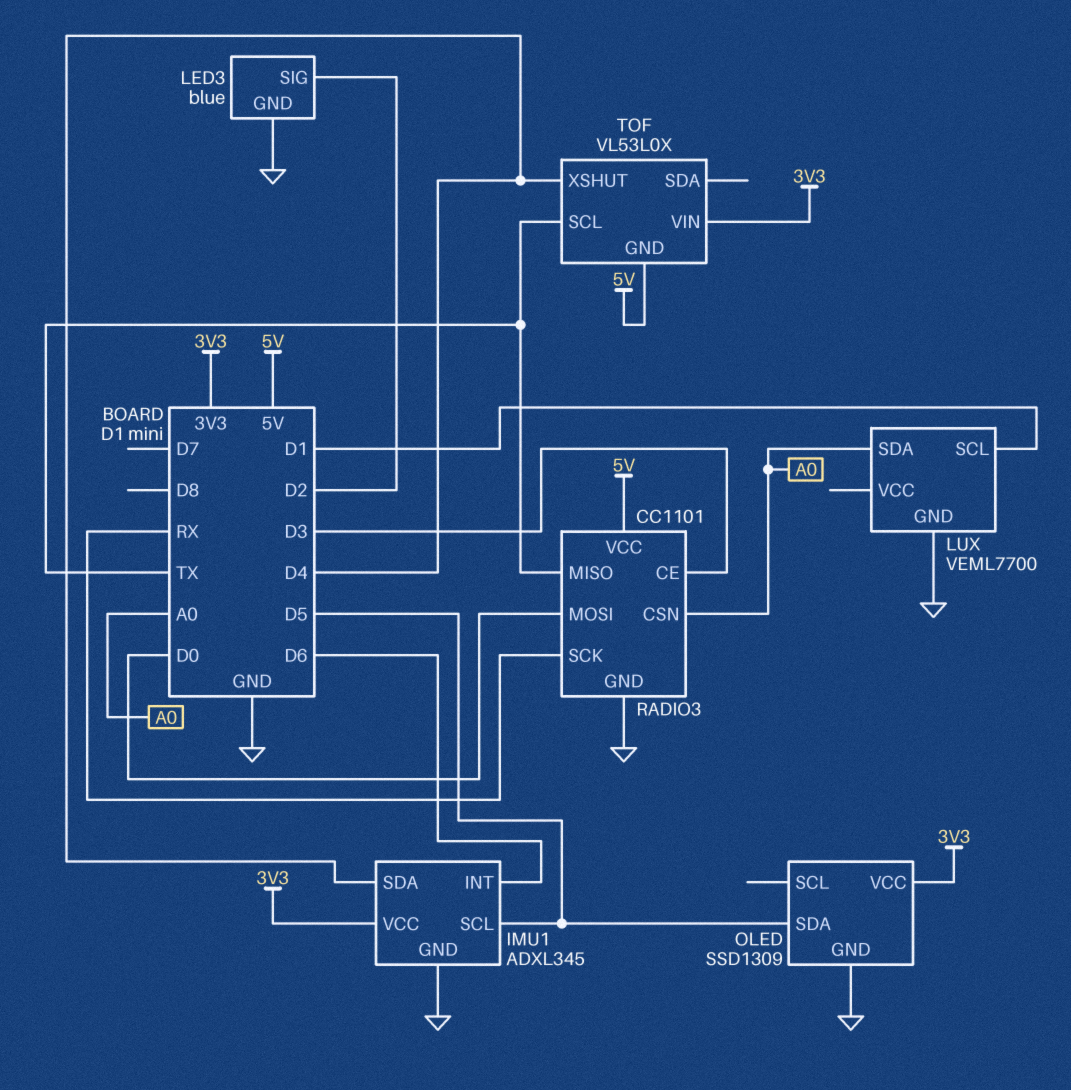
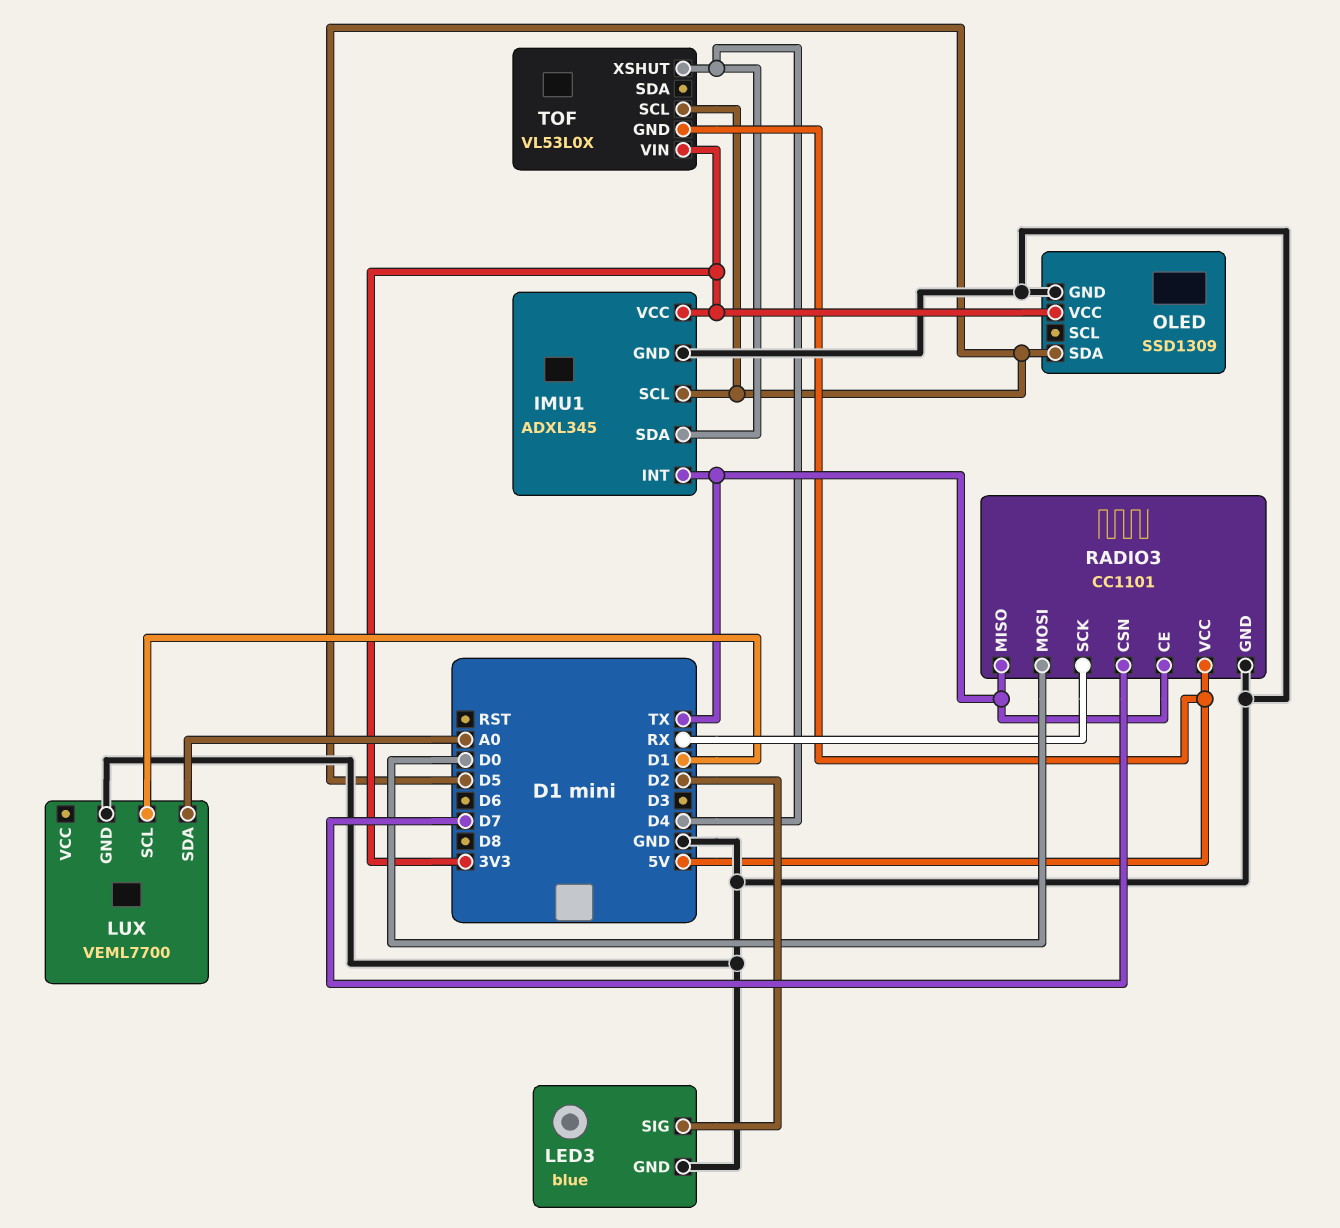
IMU1 pin INT: D6 -> TX
RADIO3 pin CE: D3 -> TX
RADIO3 pin CSN: A0 -> D7
TOF pin SCL: TX -> D5

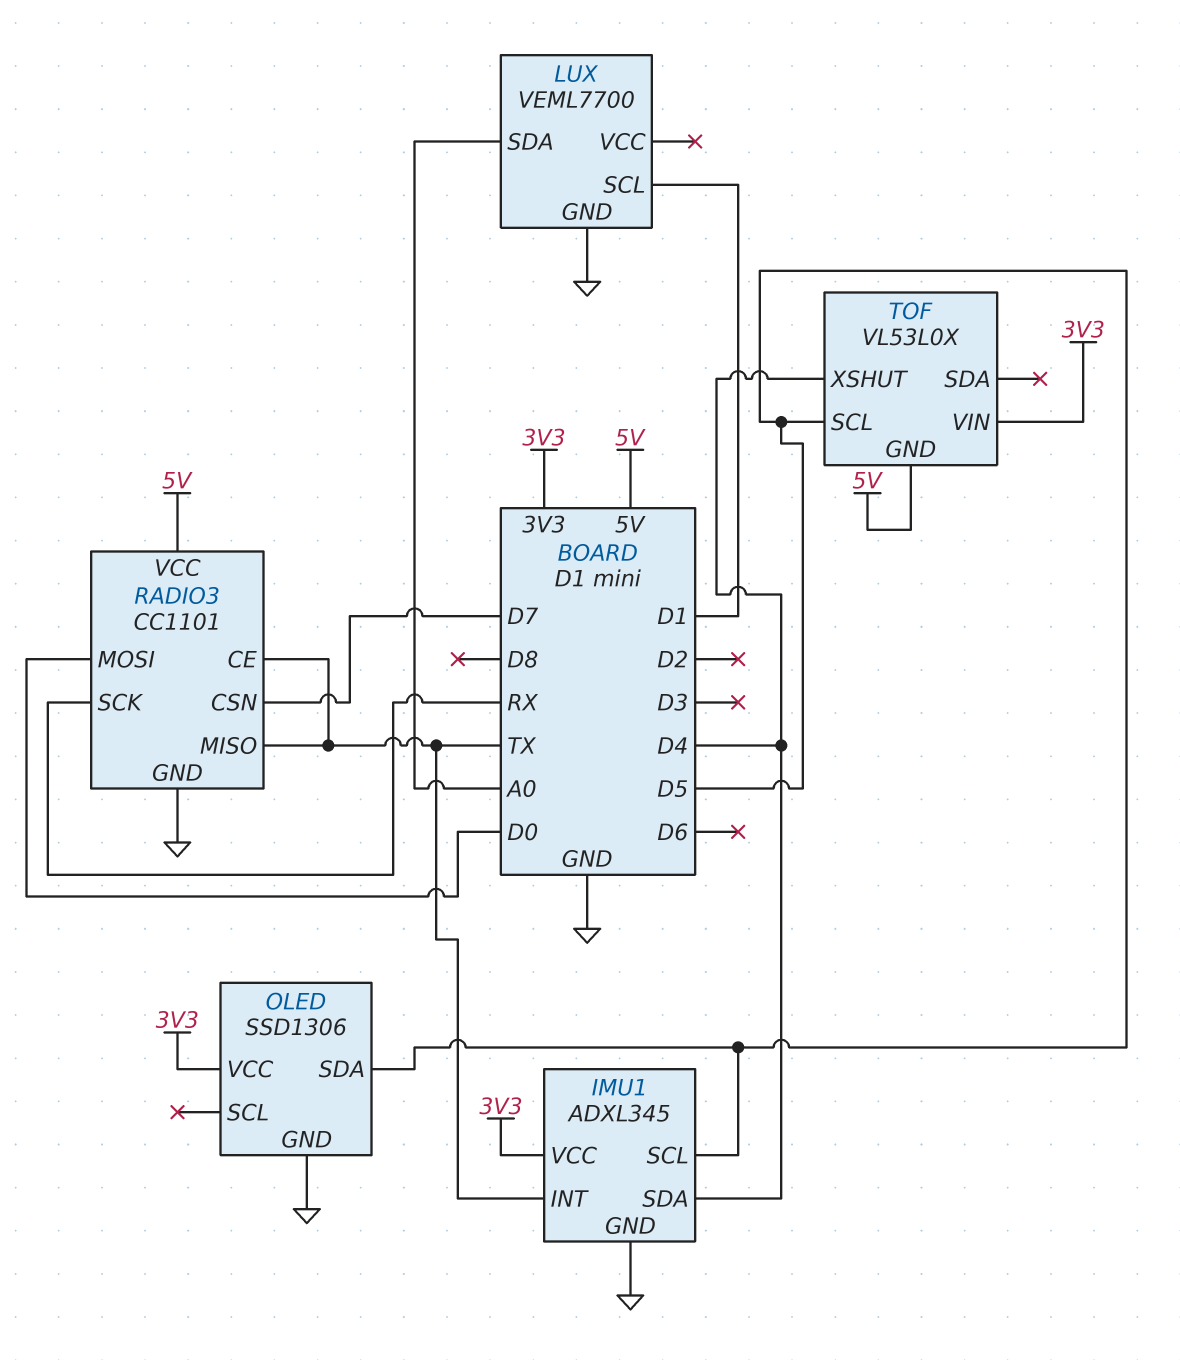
LED3: blue -> none
LED3 pin GND: GND -> none
LED3 pin SIG: D2 -> none
OLED: SSD1309 -> SSD1306

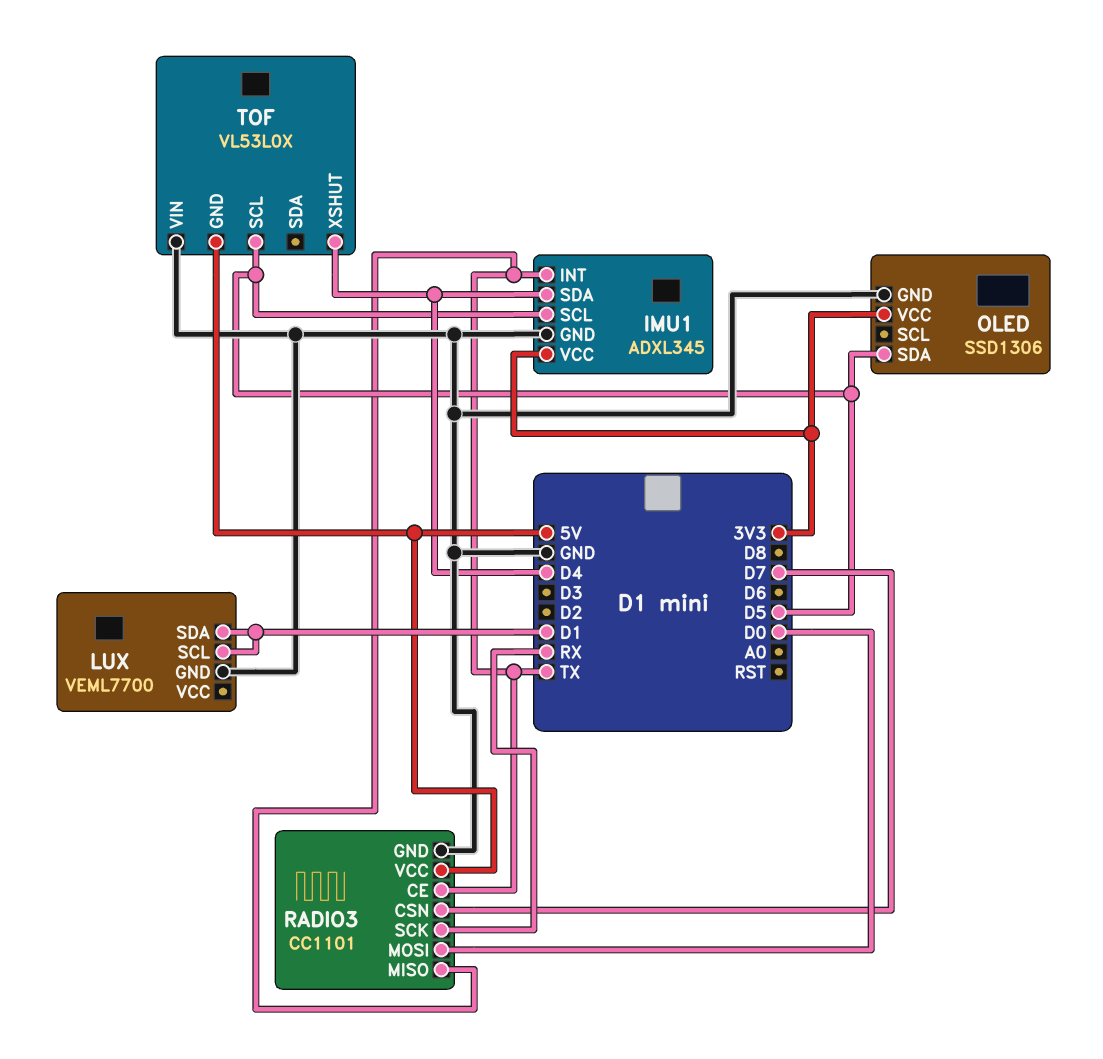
LUX pin SDA: A0 -> D1
TOF pin VIN: 3V3 -> GND

